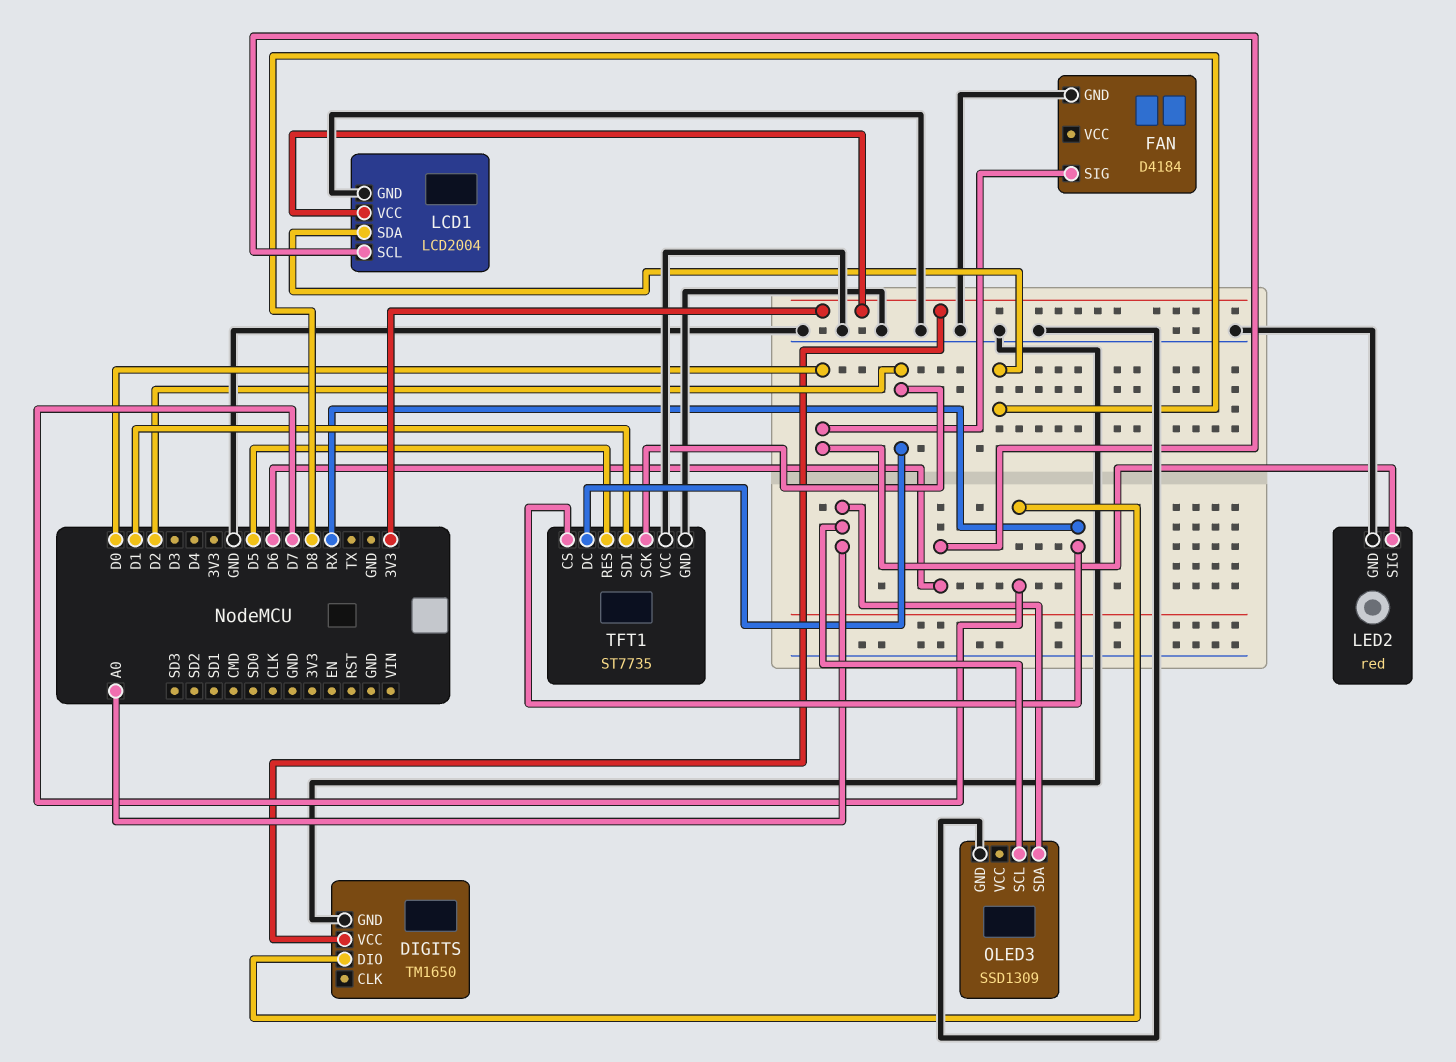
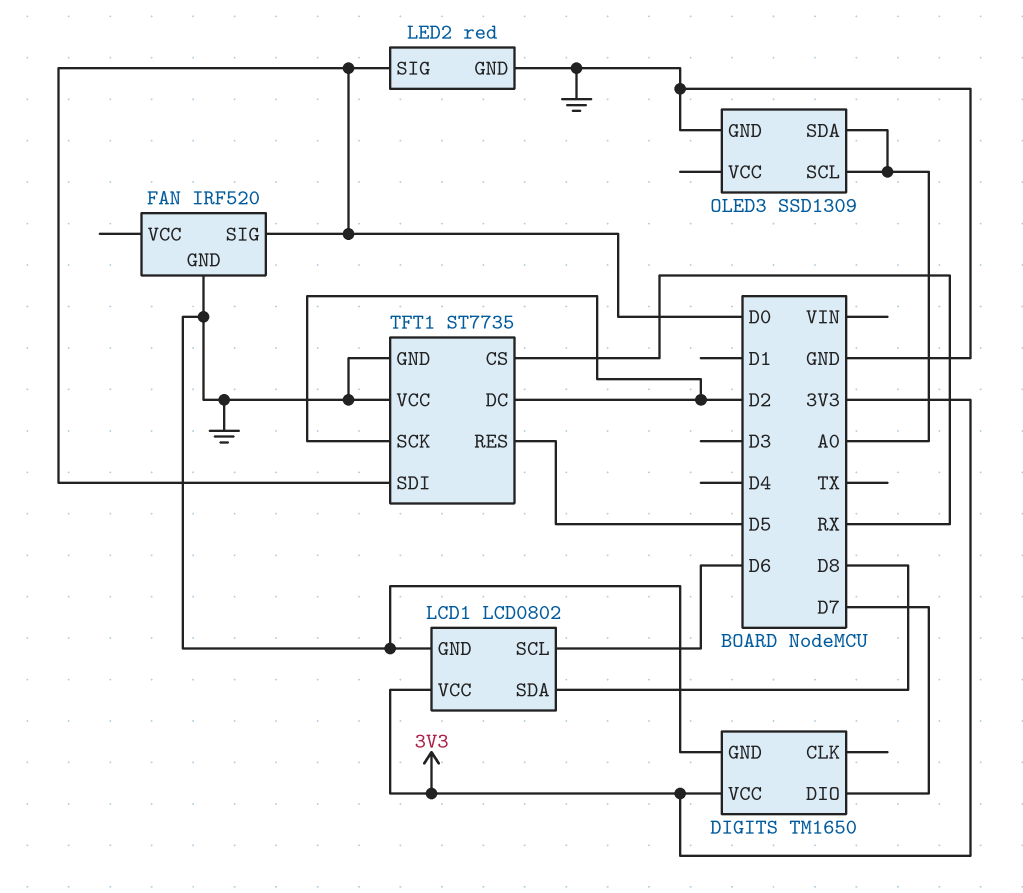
FAN: D4184 -> IRF520
LCD1: LCD2004 -> LCD0802
TFT1 pin SDI: D1 -> D0

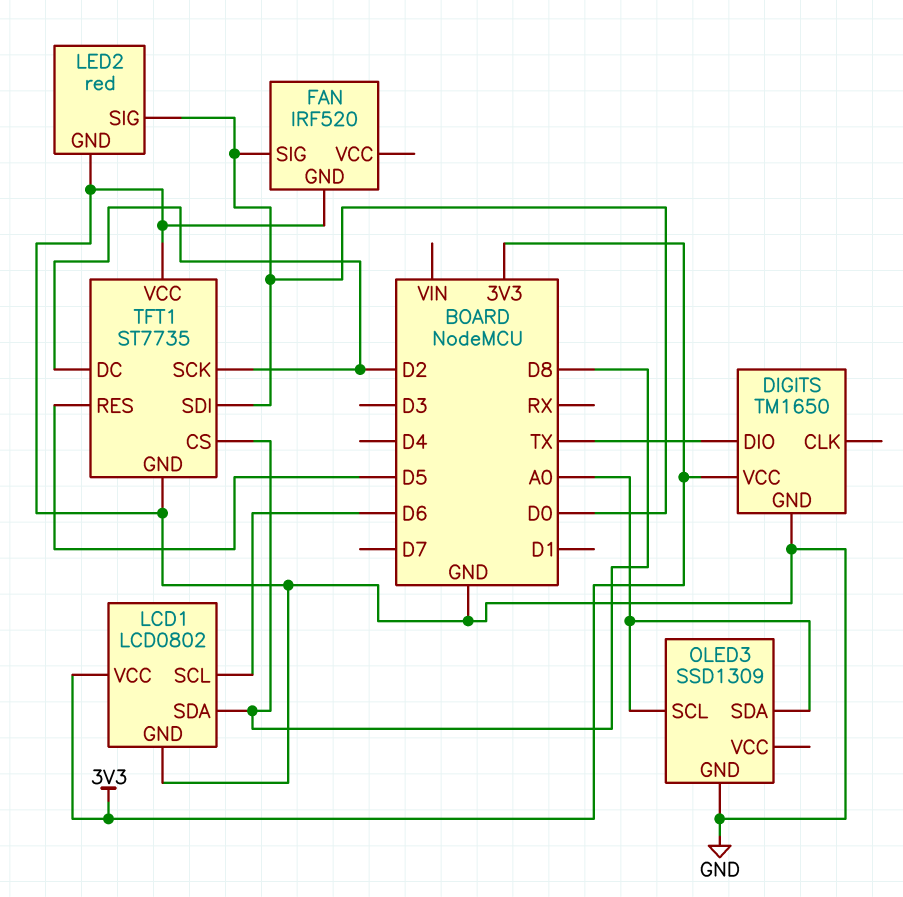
DIGITS pin DIO: D7 -> TX
TFT1 pin CS: RX -> D8

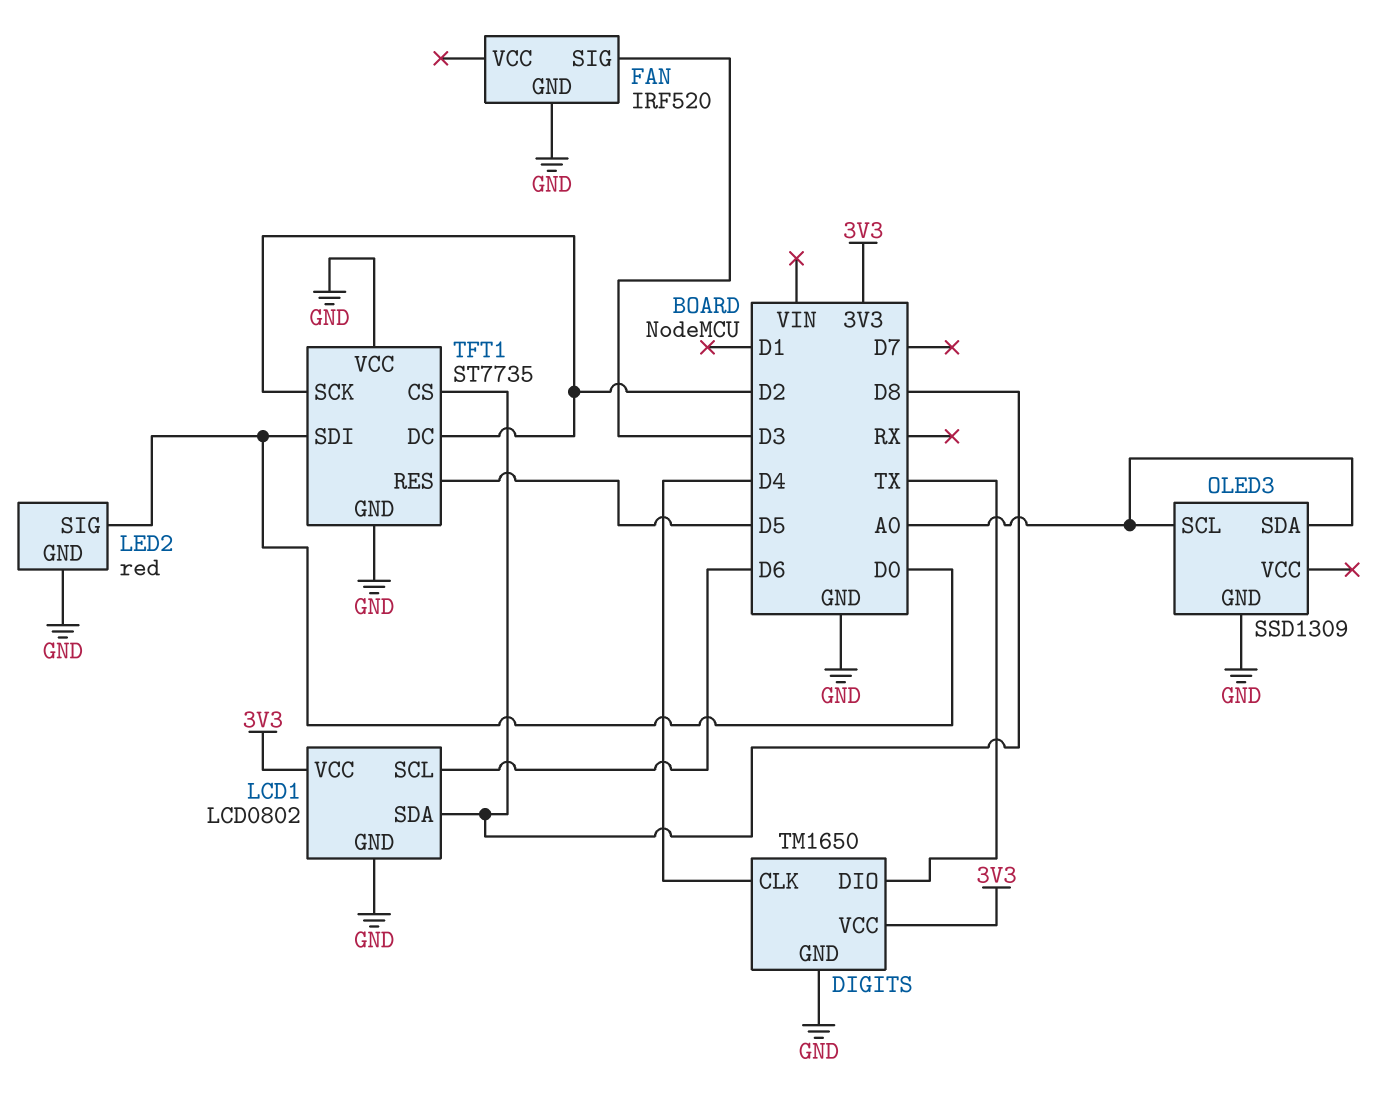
DIGITS pin CLK: none -> D4
FAN pin SIG: D0 -> D3

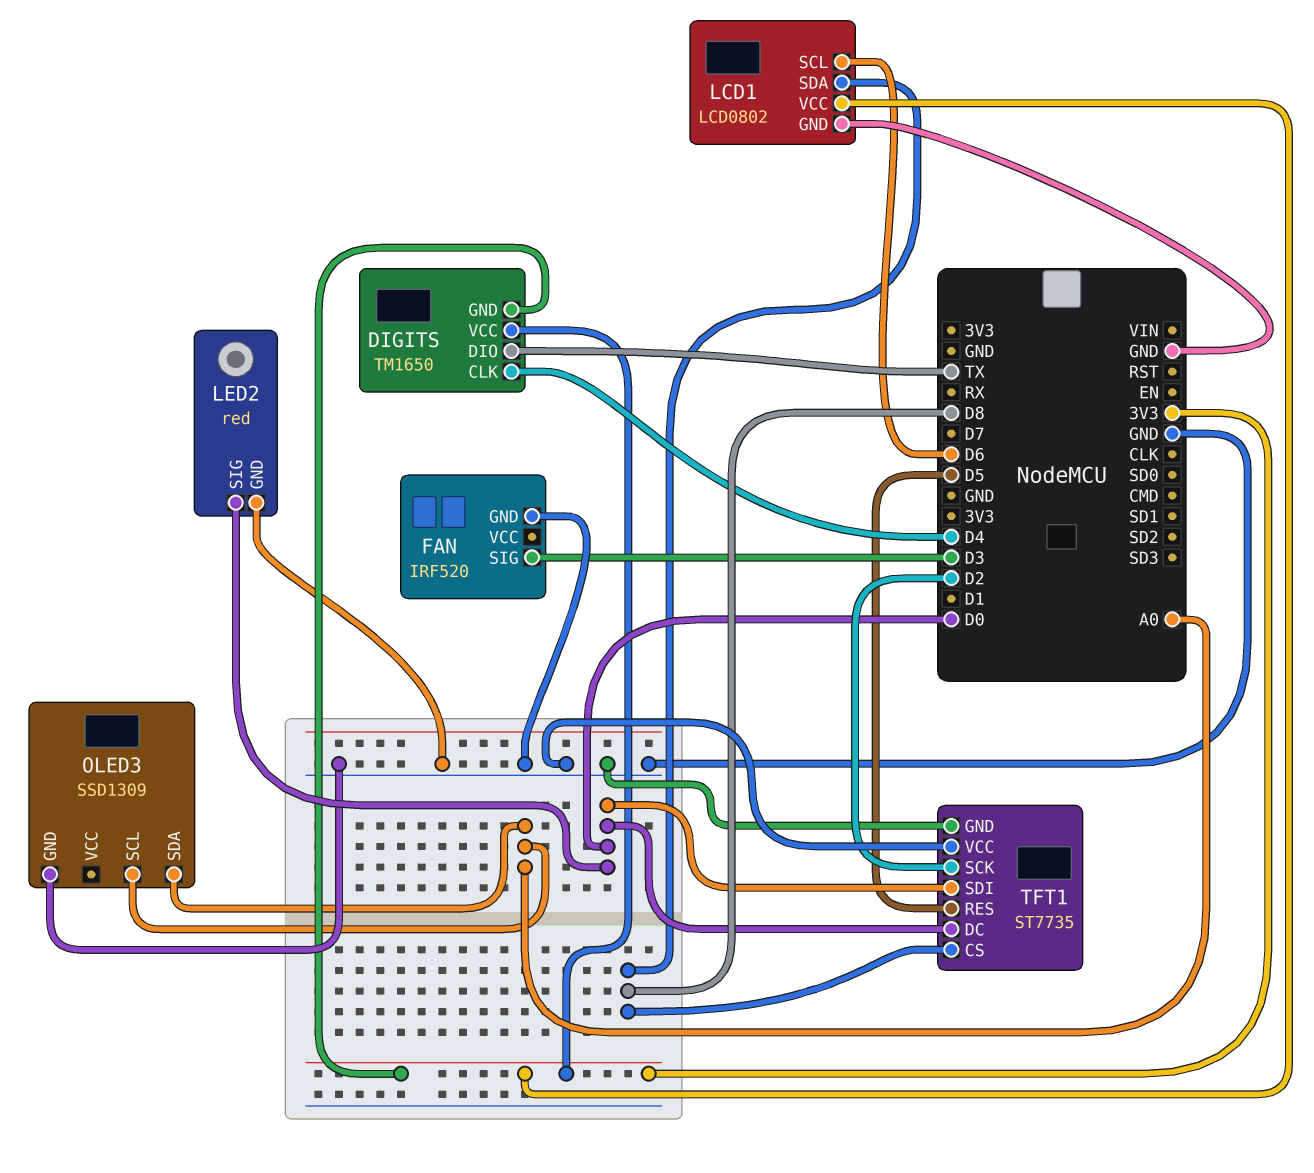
DIGITS pin GND: GND -> 3V3
TFT1 pin DC: D2 -> D0

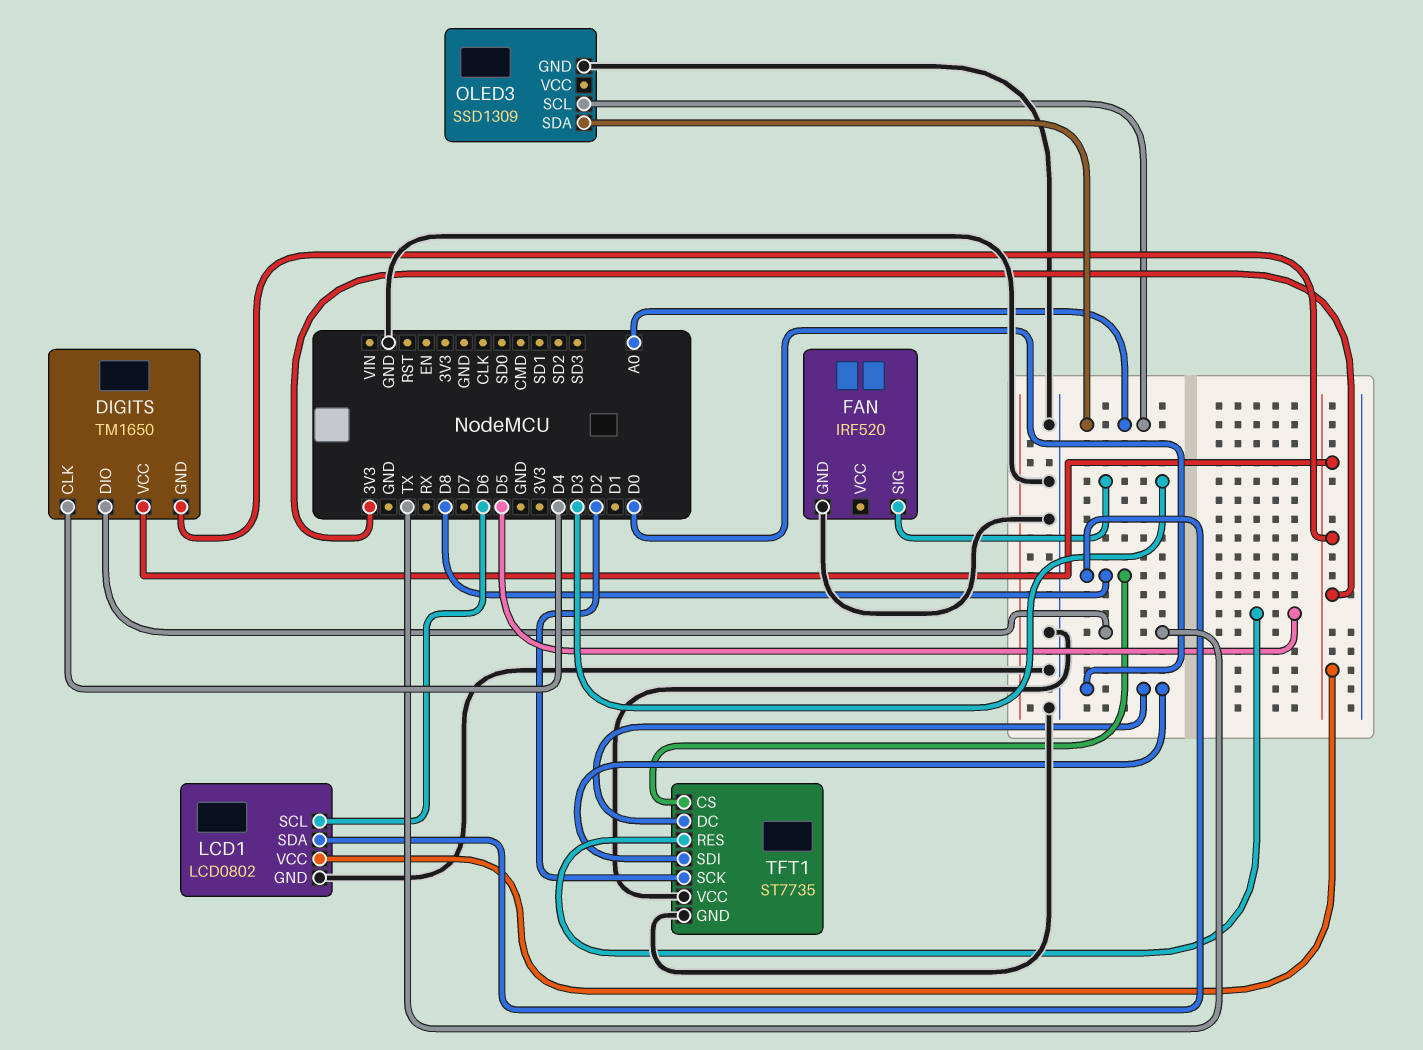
LED2: red -> none
LED2 pin GND: GND -> none
LED2 pin SIG: D0 -> none

